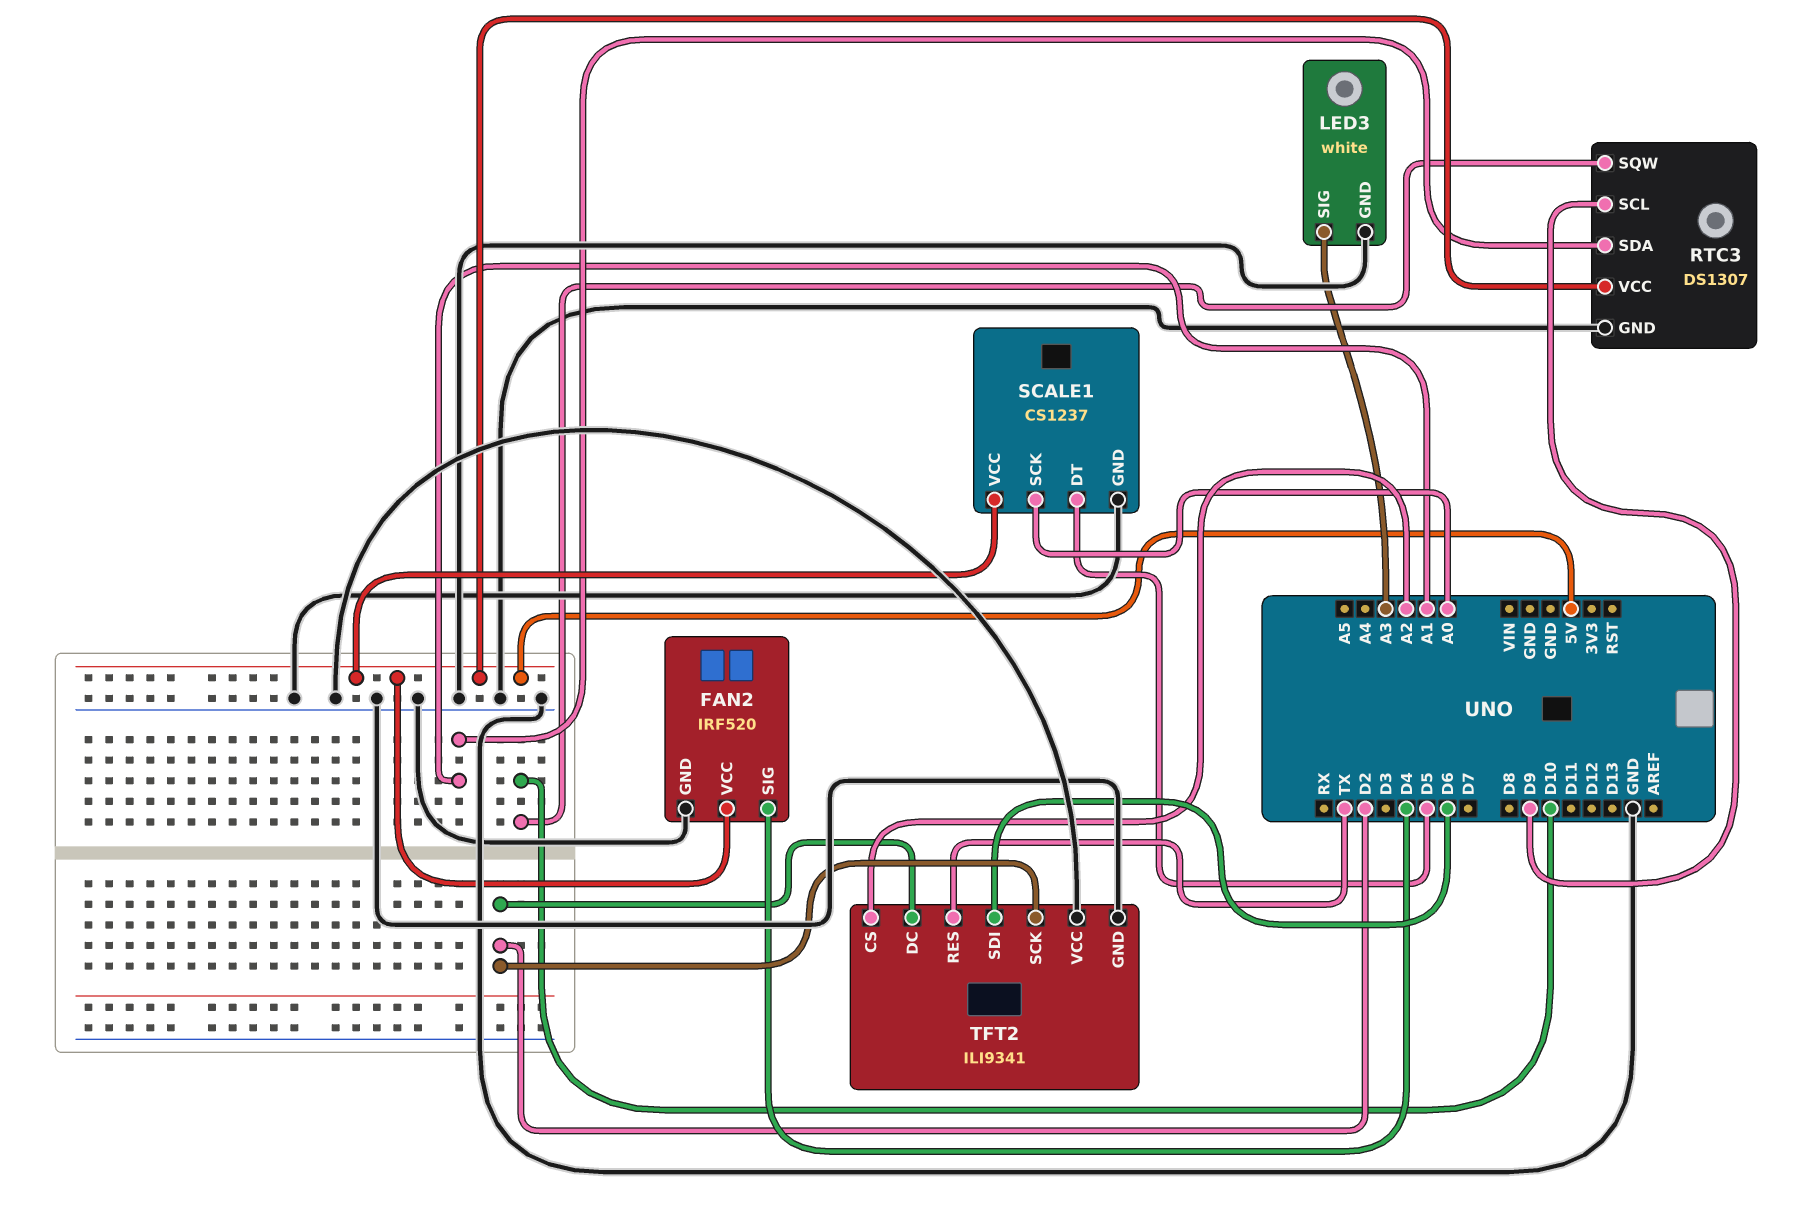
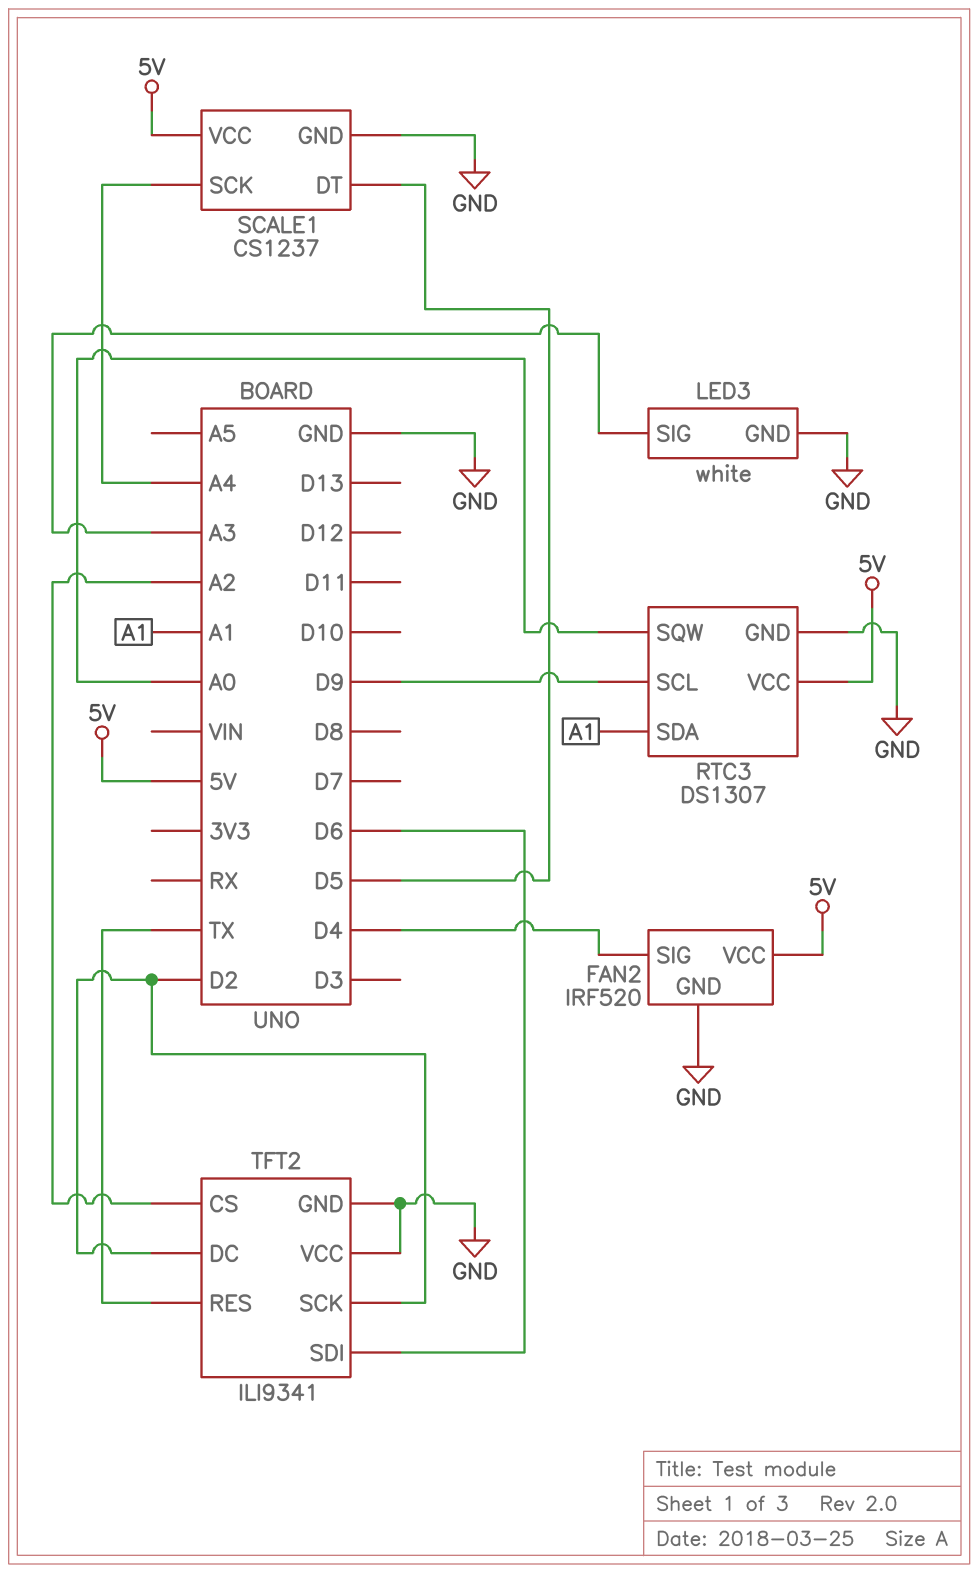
RTC3 pin SQW: D10 -> A0
SCALE1 pin SCK: A0 -> A4

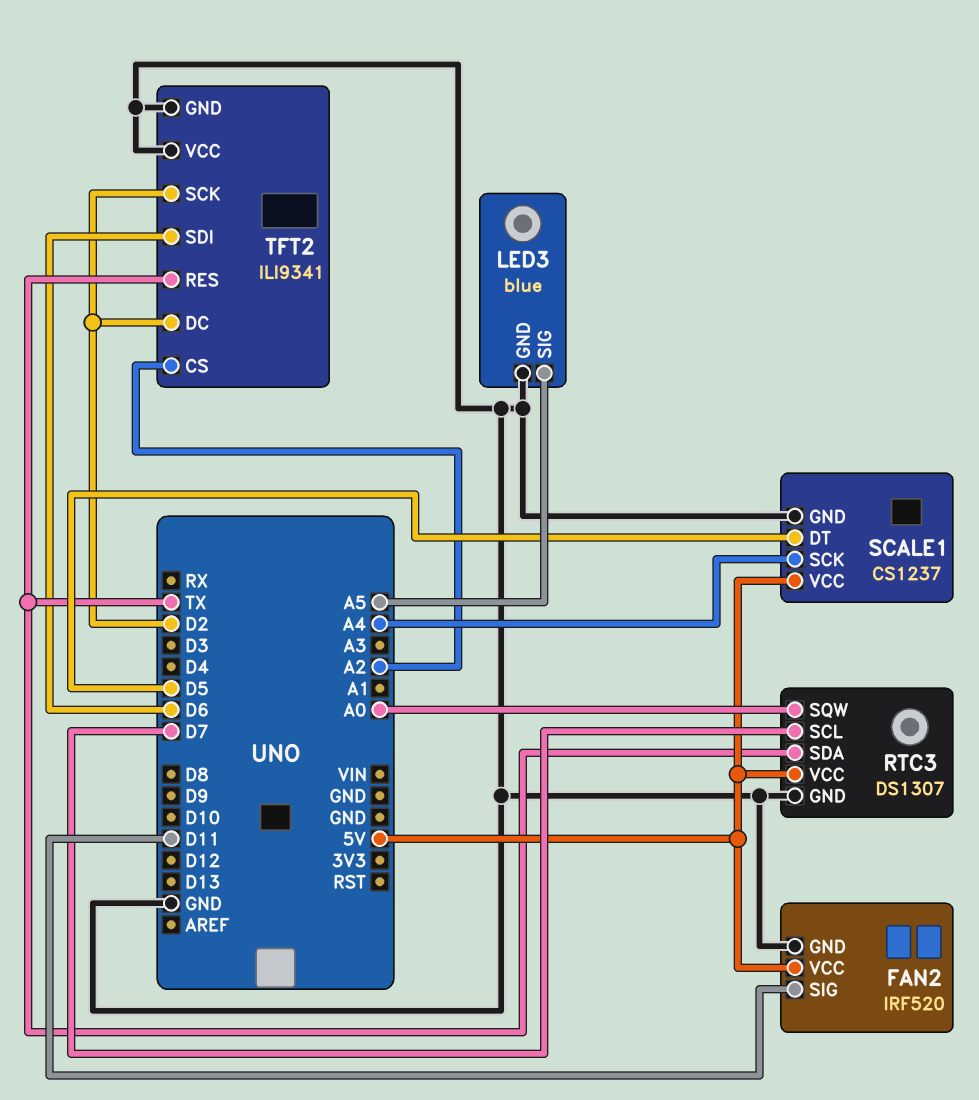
FAN2 pin SIG: D4 -> D11
LED3: white -> blue
LED3 pin SIG: A3 -> A5
RTC3 pin SCL: D9 -> D7
RTC3 pin SDA: A1 -> TX

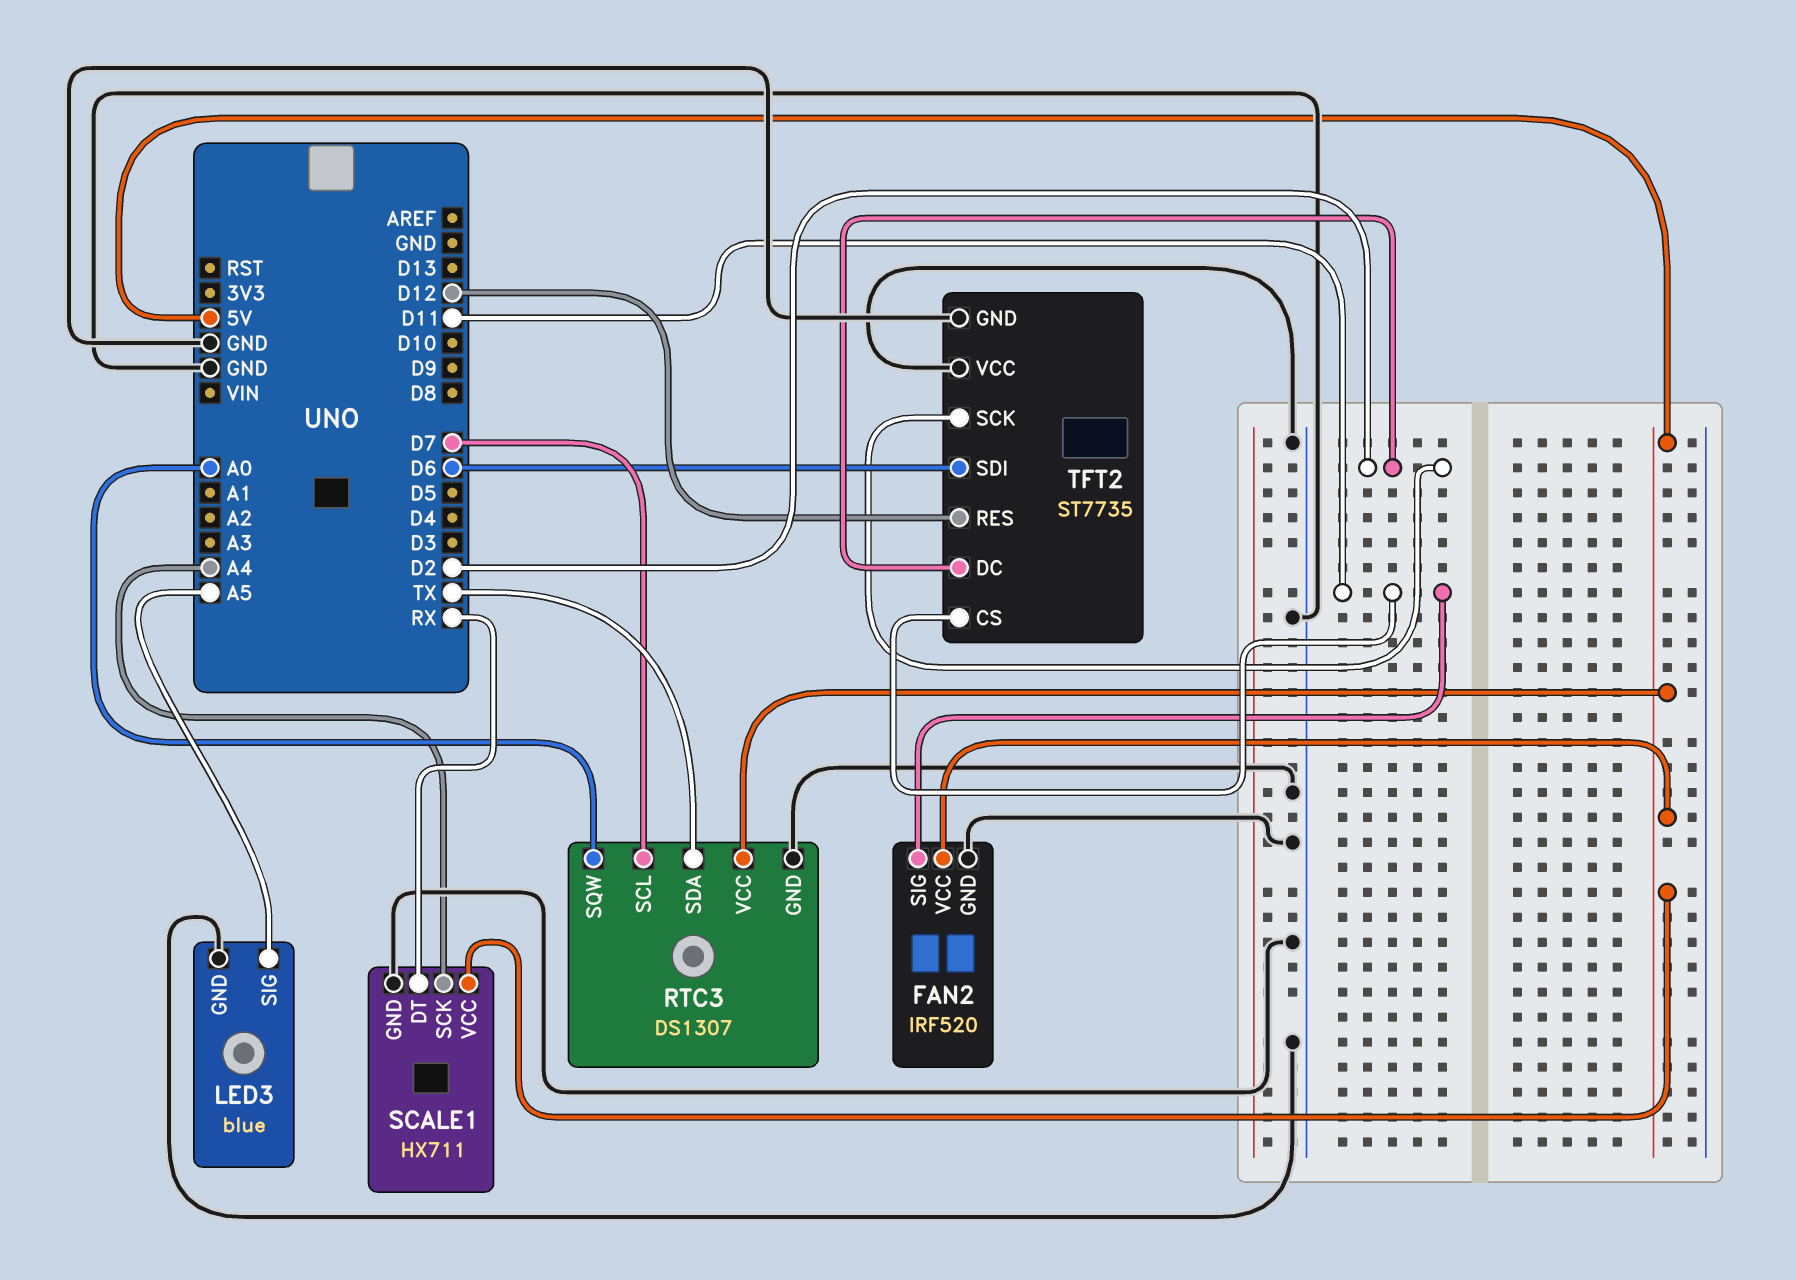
SCALE1: CS1237 -> HX711
SCALE1 pin DT: D5 -> RX
TFT2: ILI9341 -> ST7735
TFT2 pin CS: A2 -> D11
TFT2 pin RES: TX -> D12

